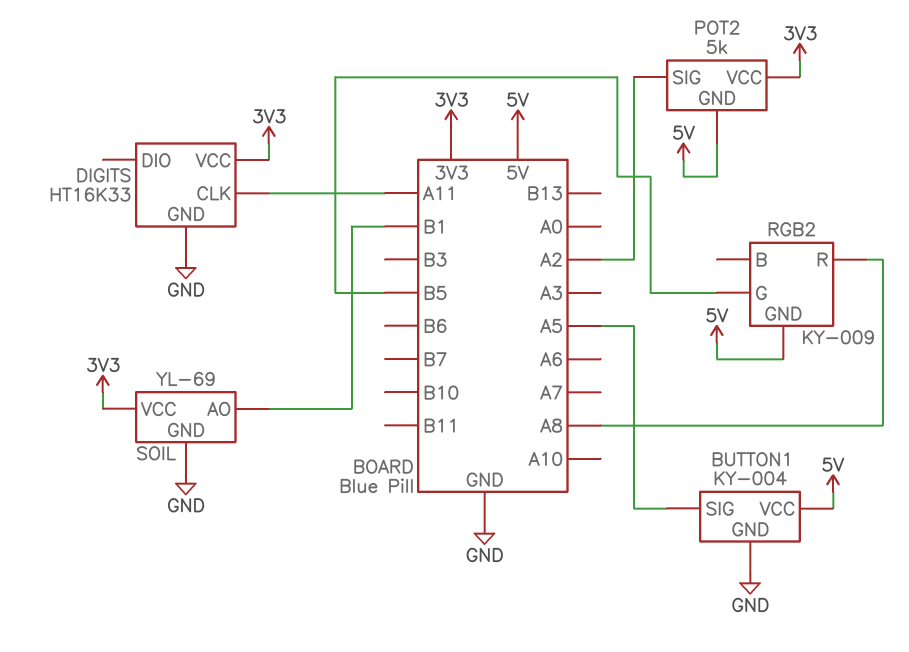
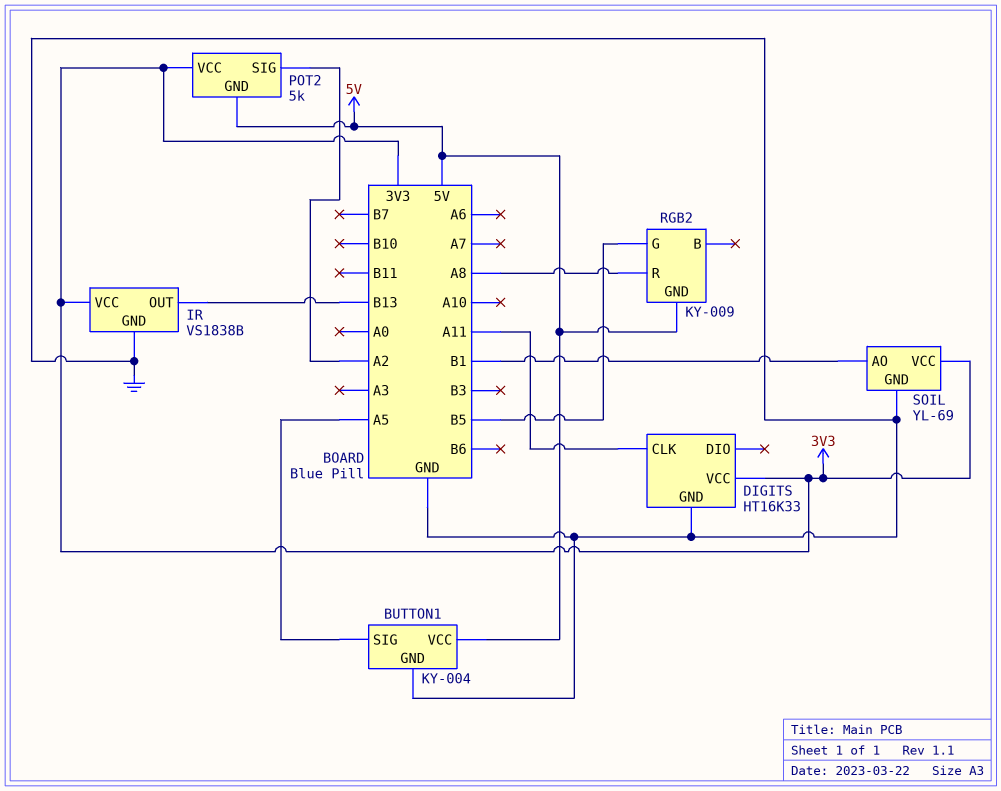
IR: none -> VS1838B
IR pin GND: none -> GND
IR pin OUT: none -> B13
IR pin VCC: none -> 3V3

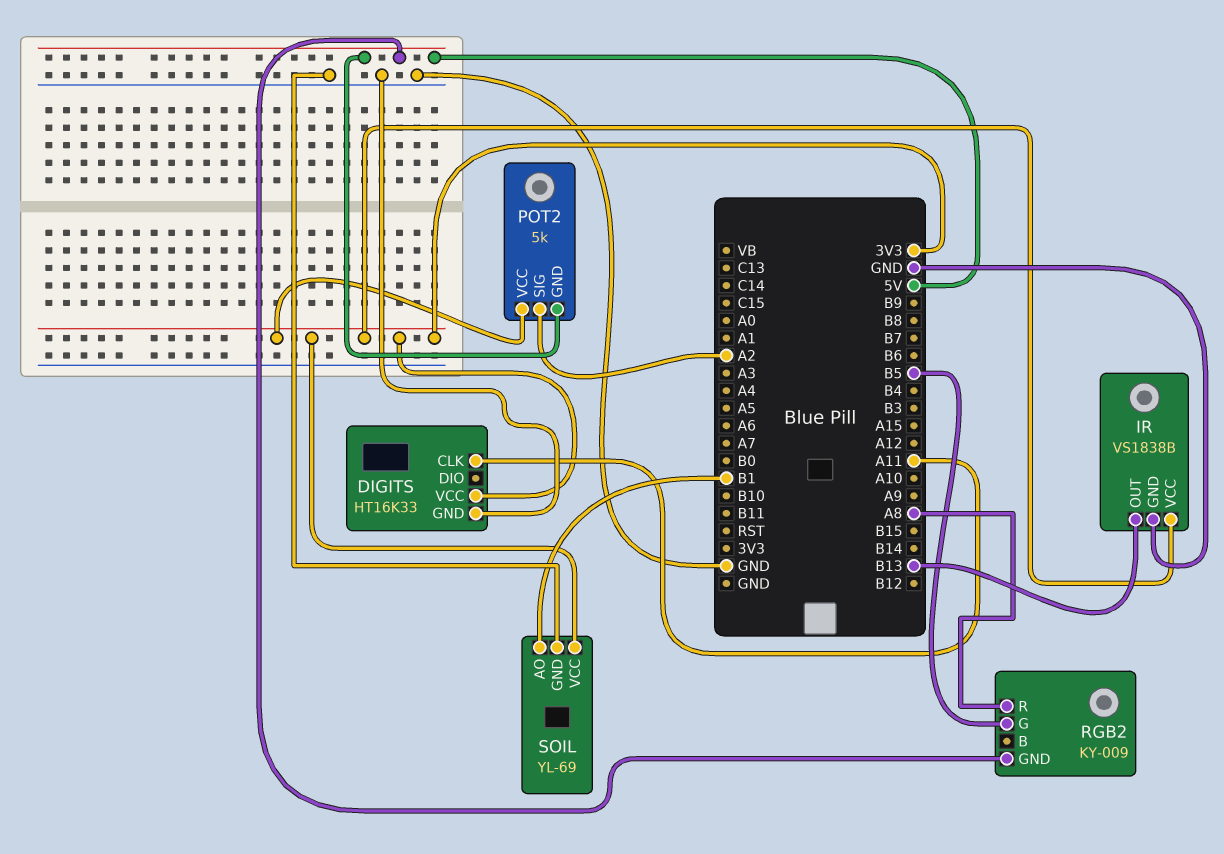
BUTTON1: KY-004 -> none
BUTTON1 pin GND: GND -> none
BUTTON1 pin SIG: A5 -> none
BUTTON1 pin VCC: 5V -> none

